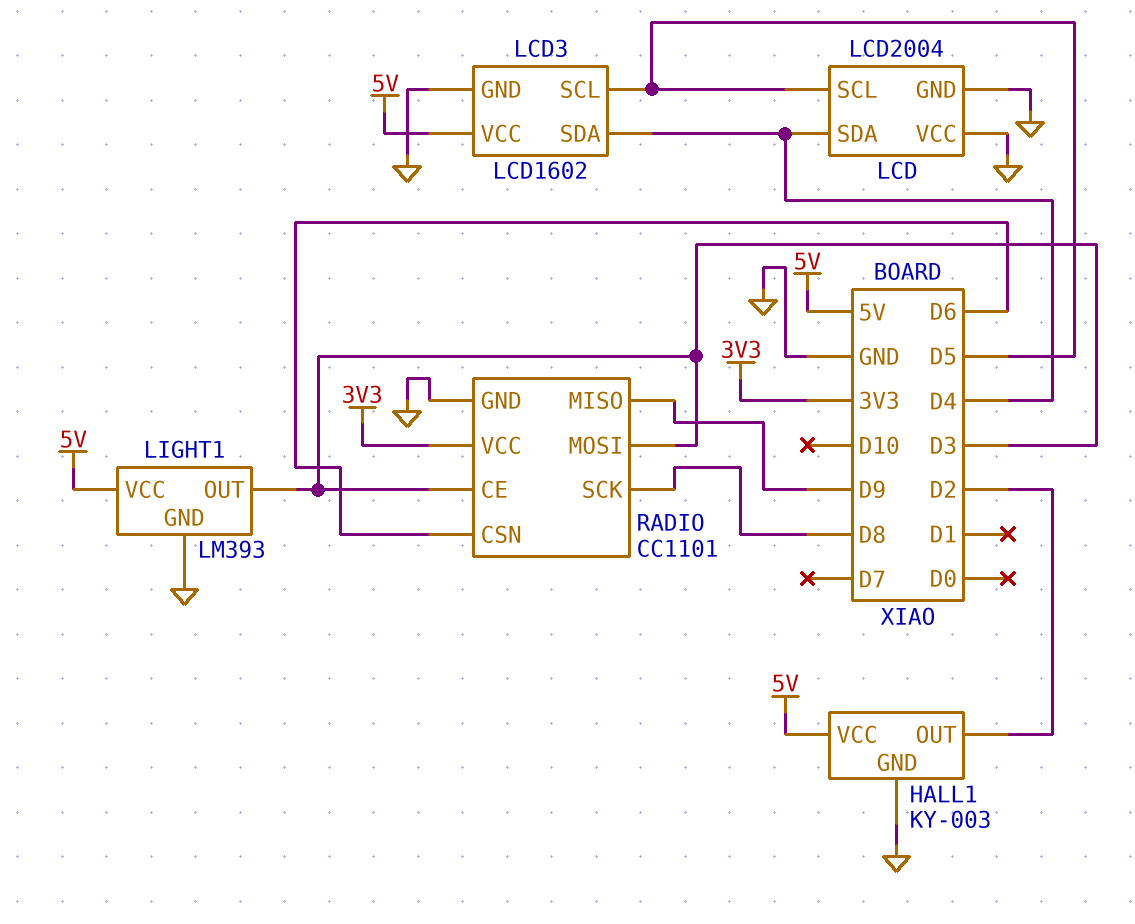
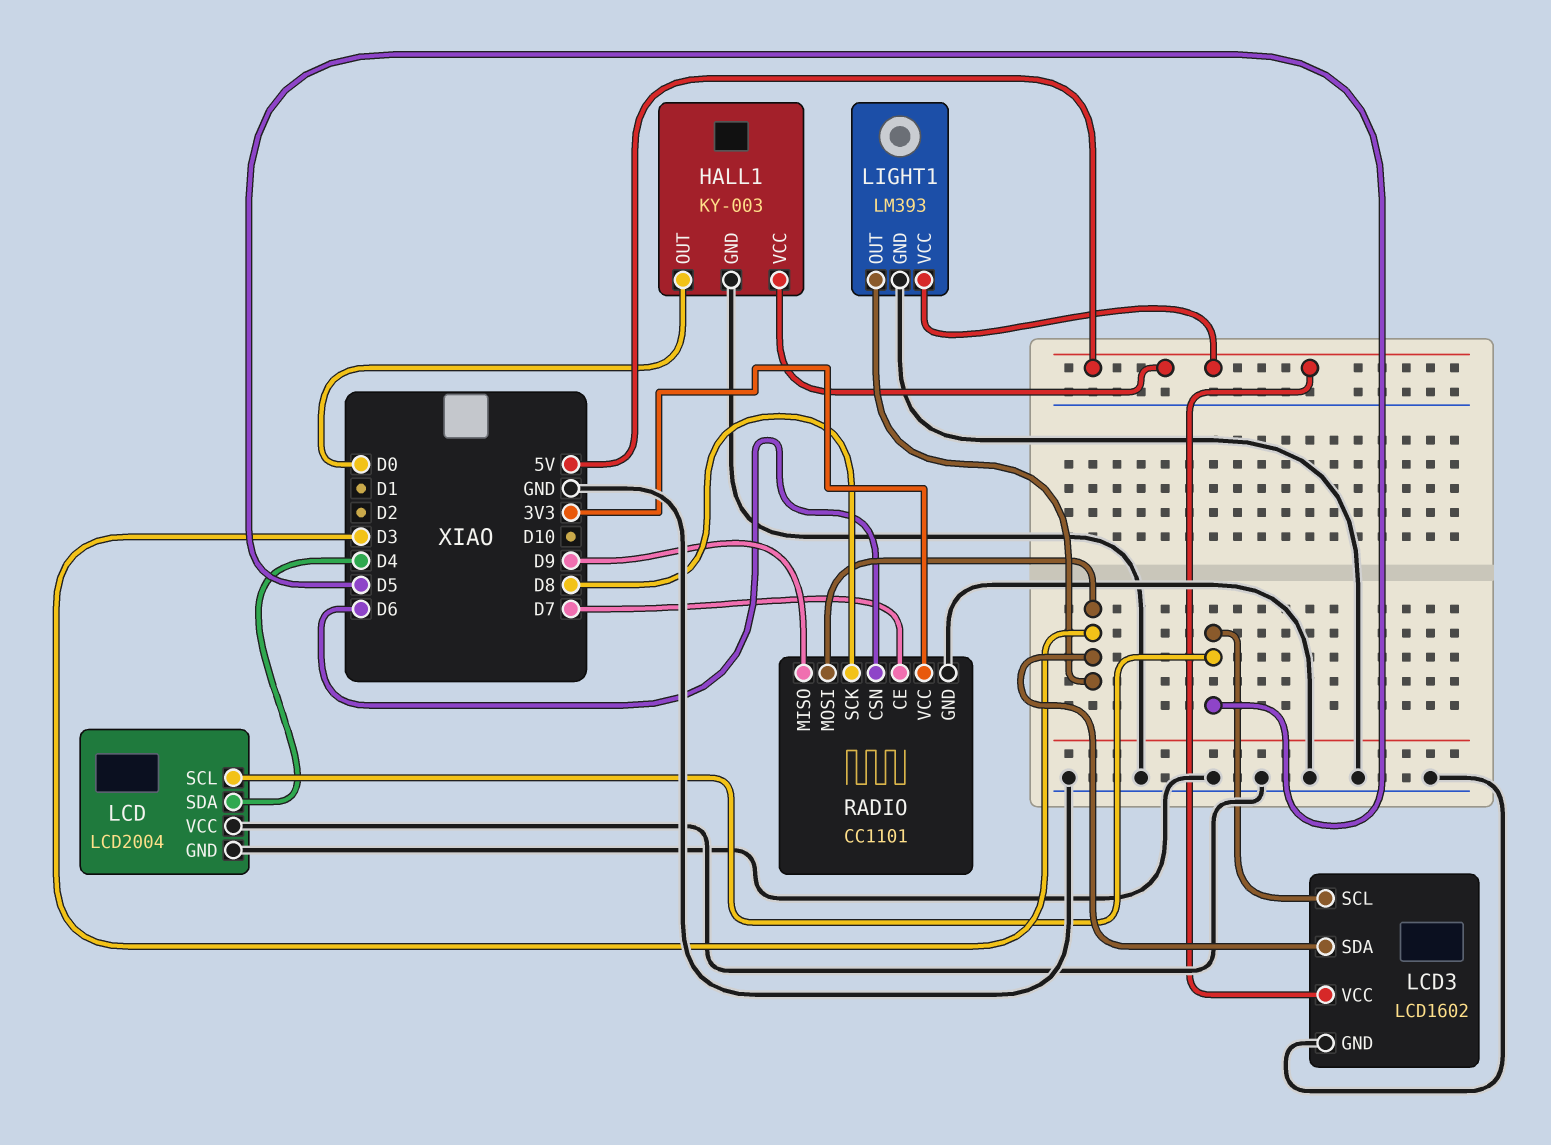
HALL1 pin OUT: D2 -> D0
LCD3 pin SDA: D4 -> D3
RADIO pin CE: D3 -> D7

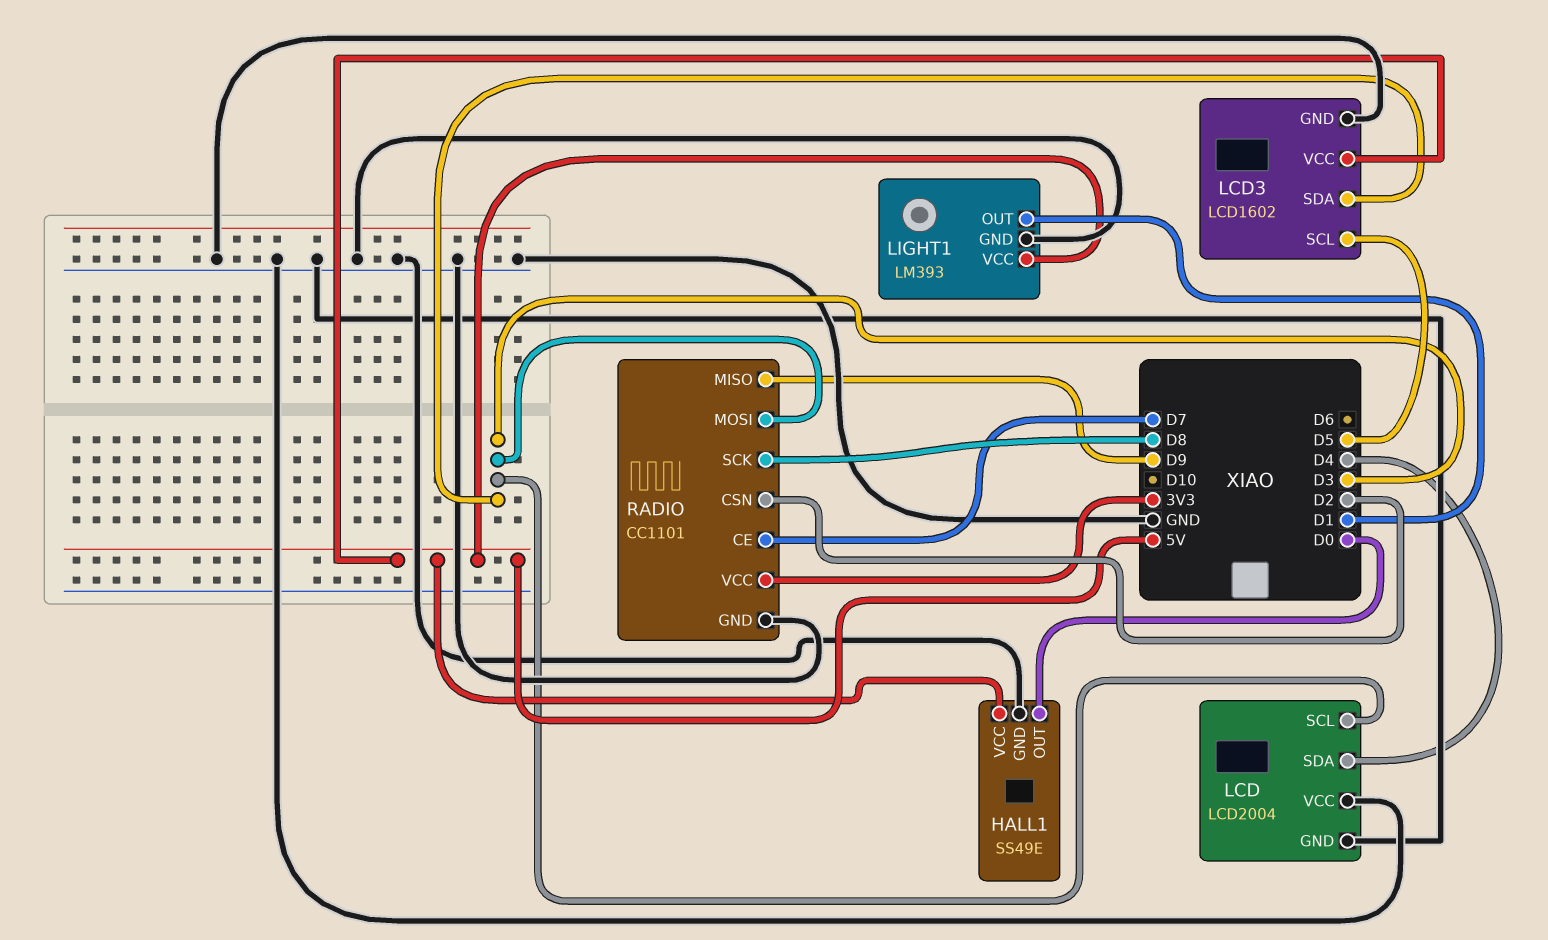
HALL1: KY-003 -> SS49E
LCD pin SCL: D5 -> D3
LIGHT1 pin OUT: D3 -> D1
RADIO pin CSN: D6 -> D2

